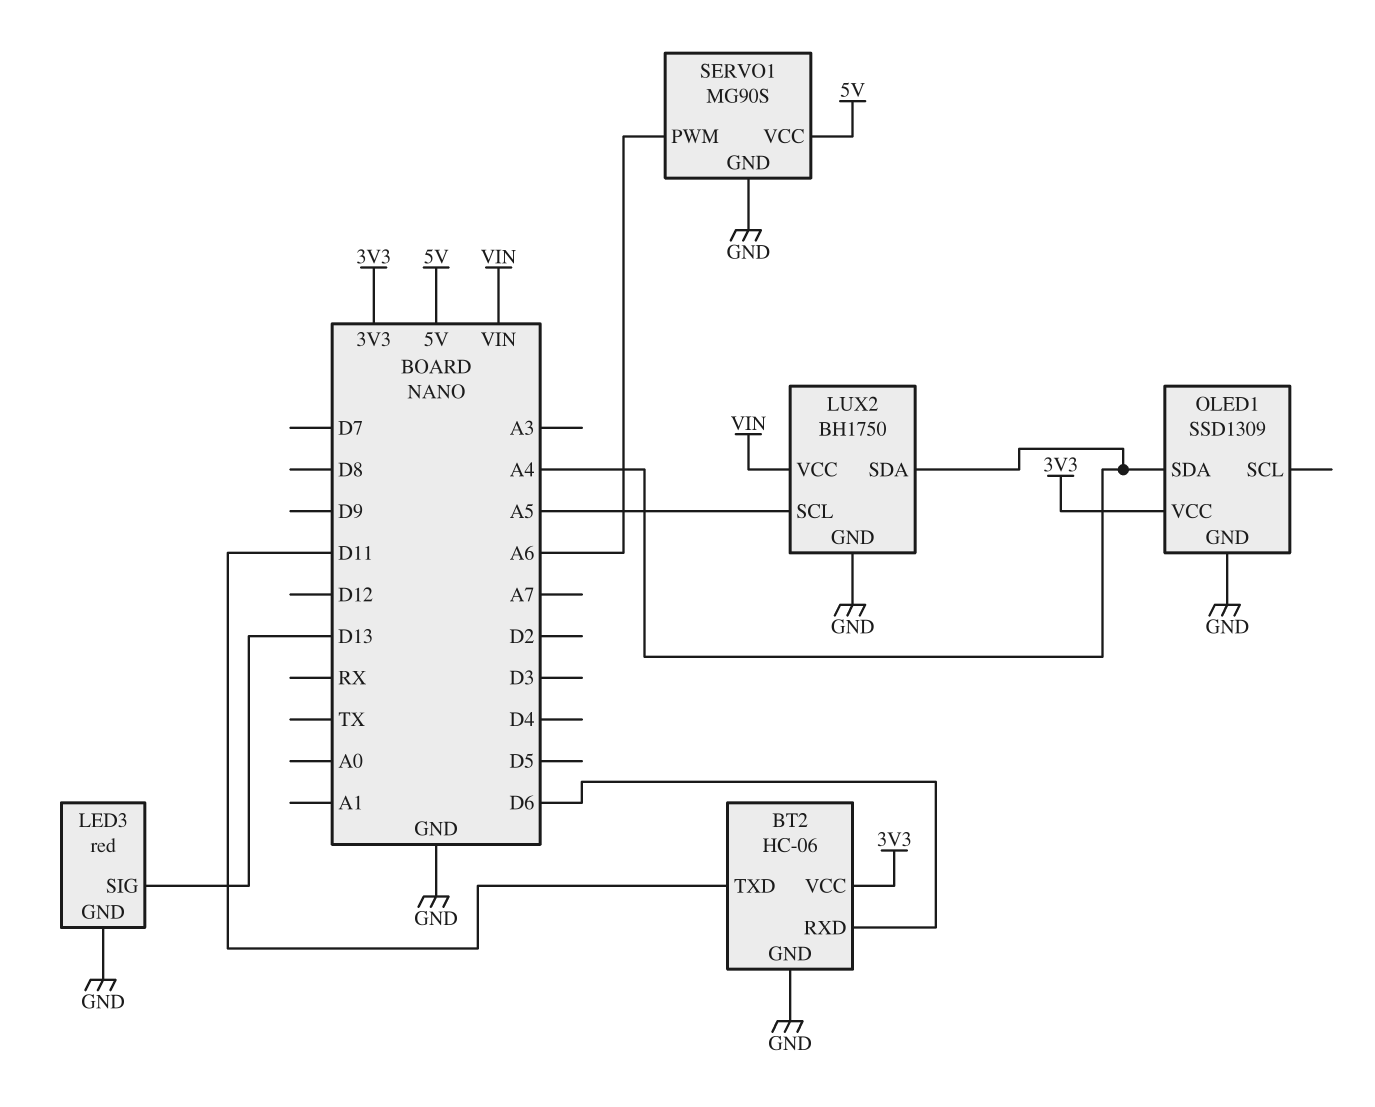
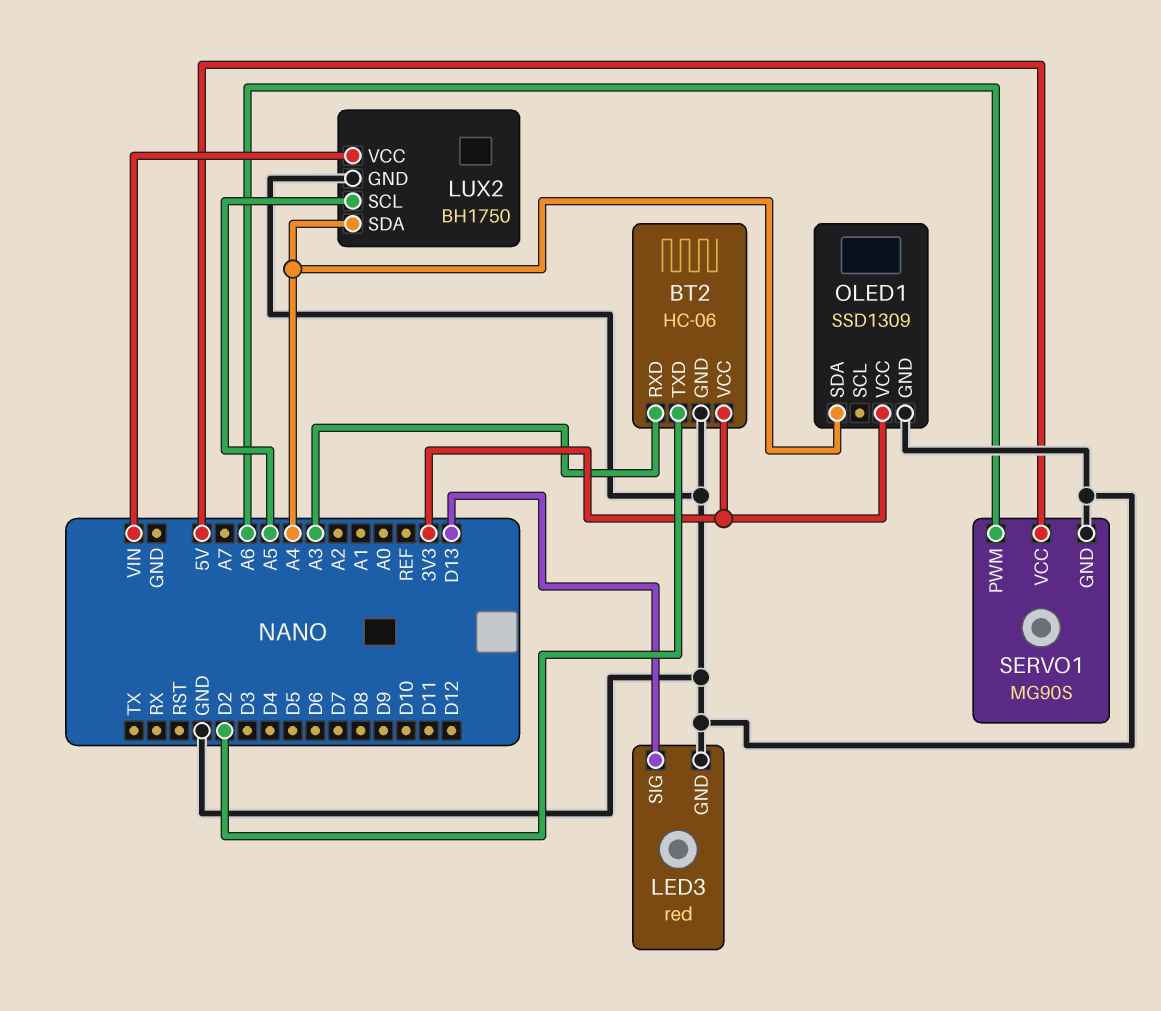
BT2 pin RXD: D6 -> A3
BT2 pin TXD: D11 -> D2

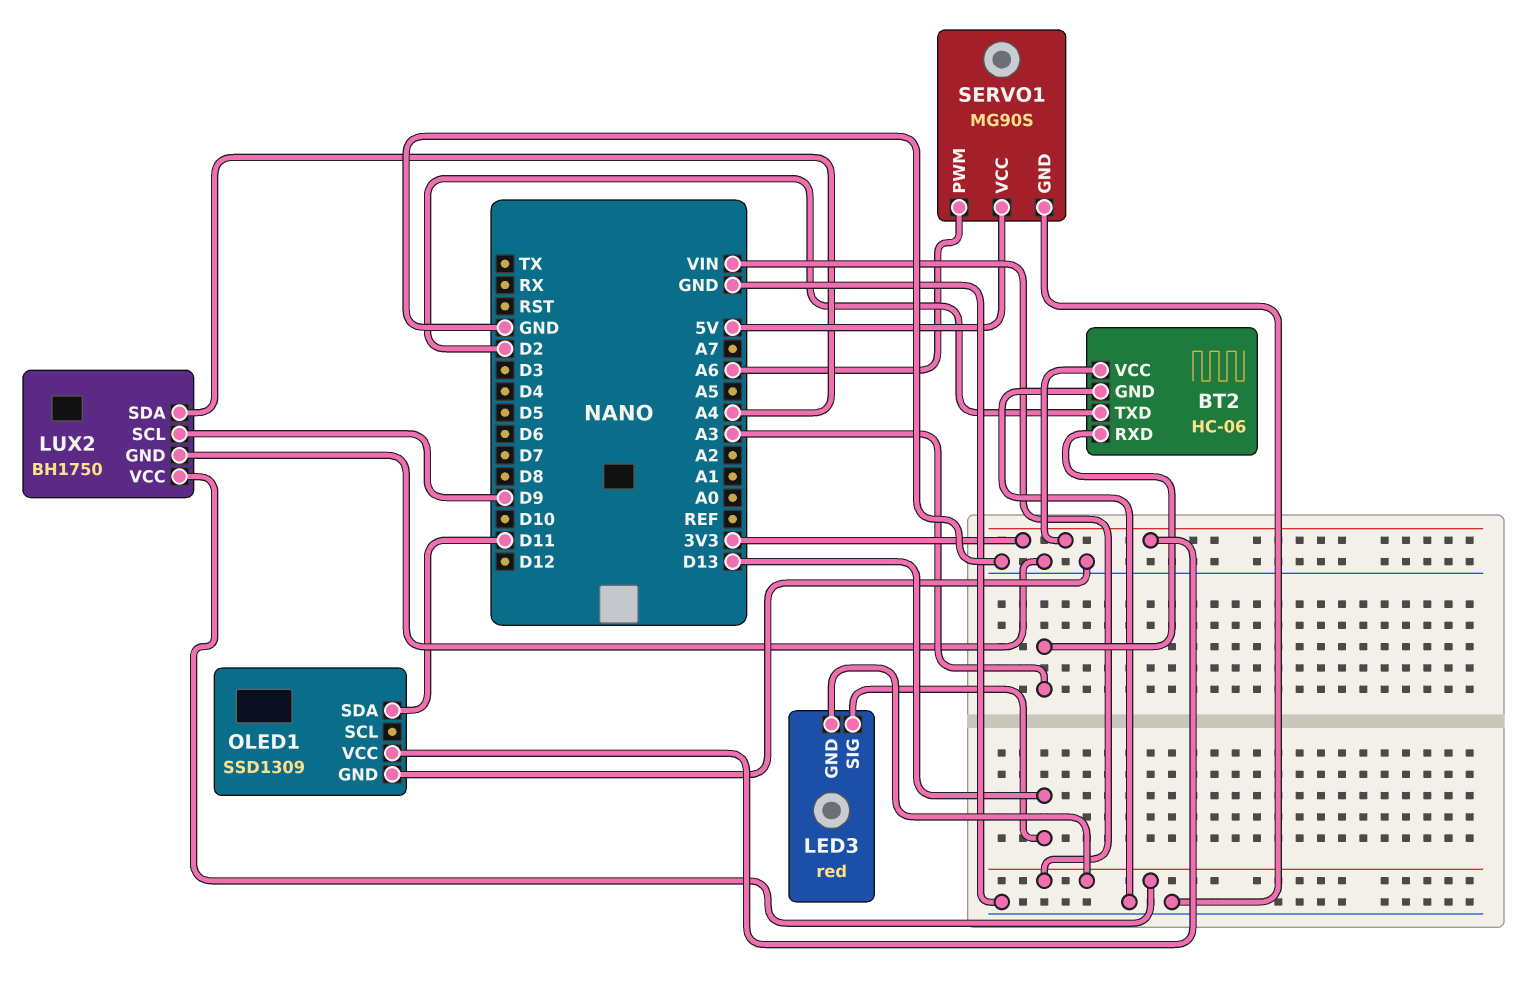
LED3 pin GND: GND -> VIN
LUX2 pin SCL: A5 -> D9
OLED1 pin SDA: A4 -> D11

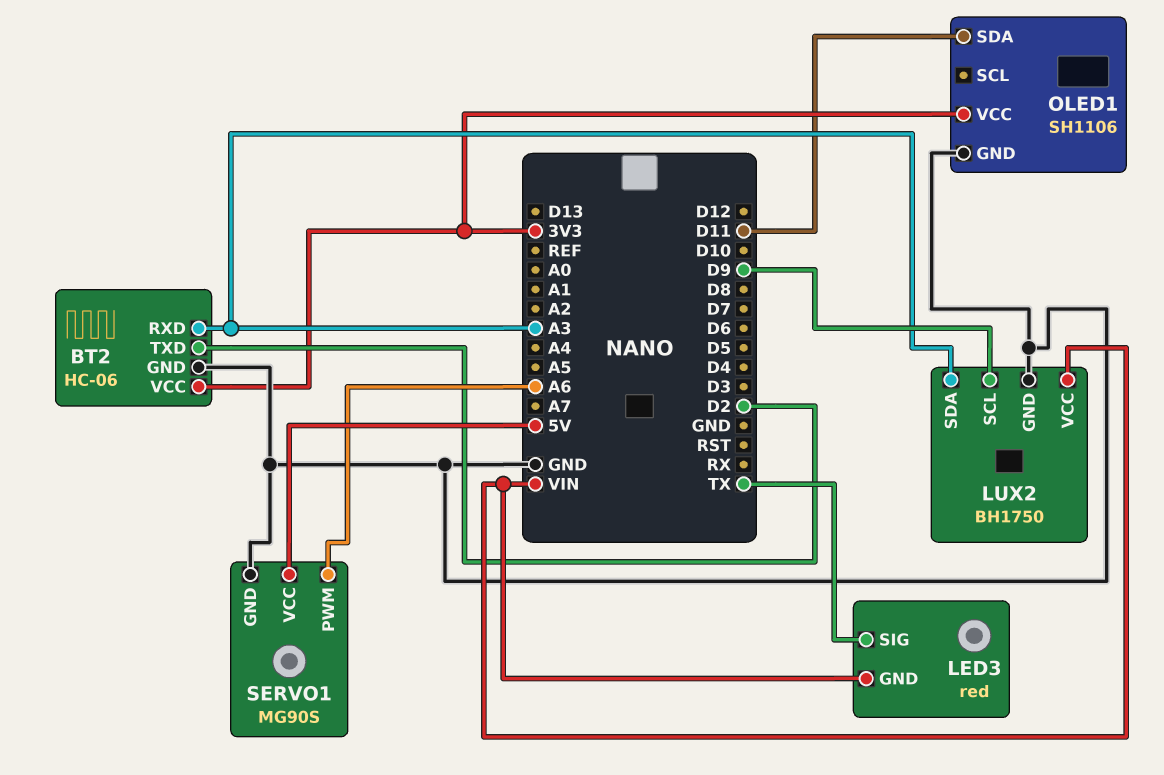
LED3 pin SIG: D13 -> TX
LUX2 pin SDA: A4 -> A3
OLED1: SSD1309 -> SH1106

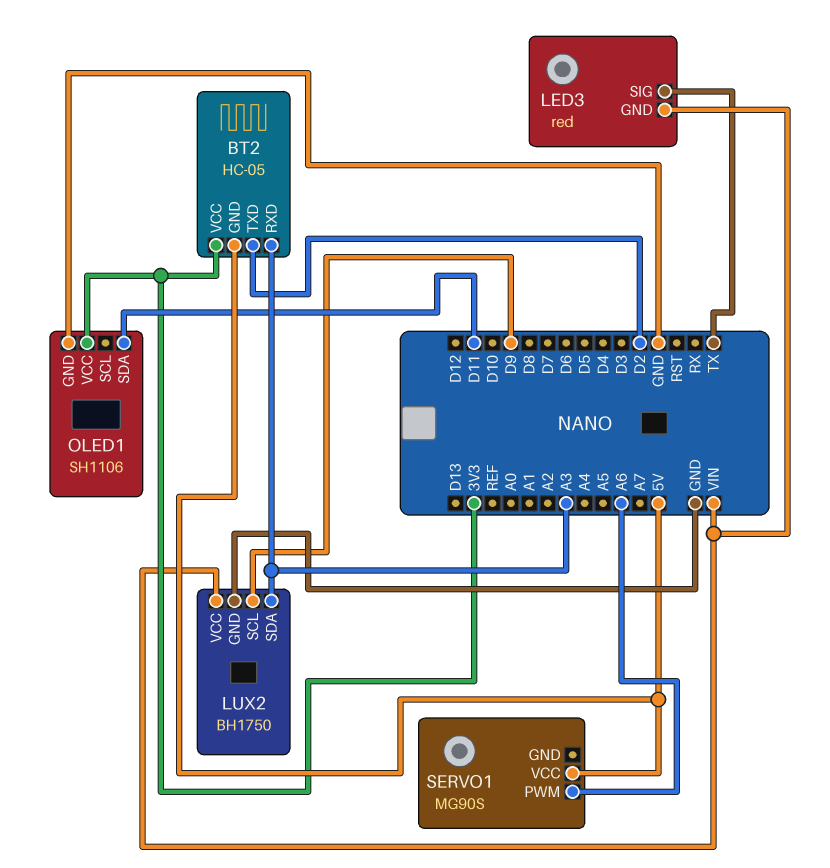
BT2: HC-06 -> HC-05
BT2 pin GND: GND -> 5V
SERVO1 pin GND: GND -> none

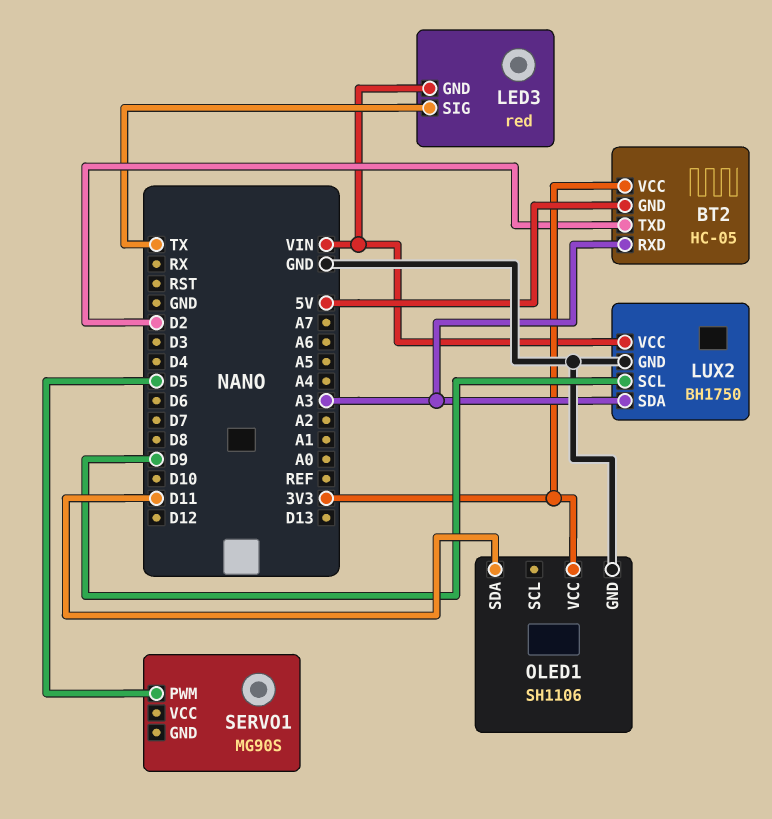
SERVO1 pin PWM: A6 -> D5
SERVO1 pin VCC: 5V -> none

